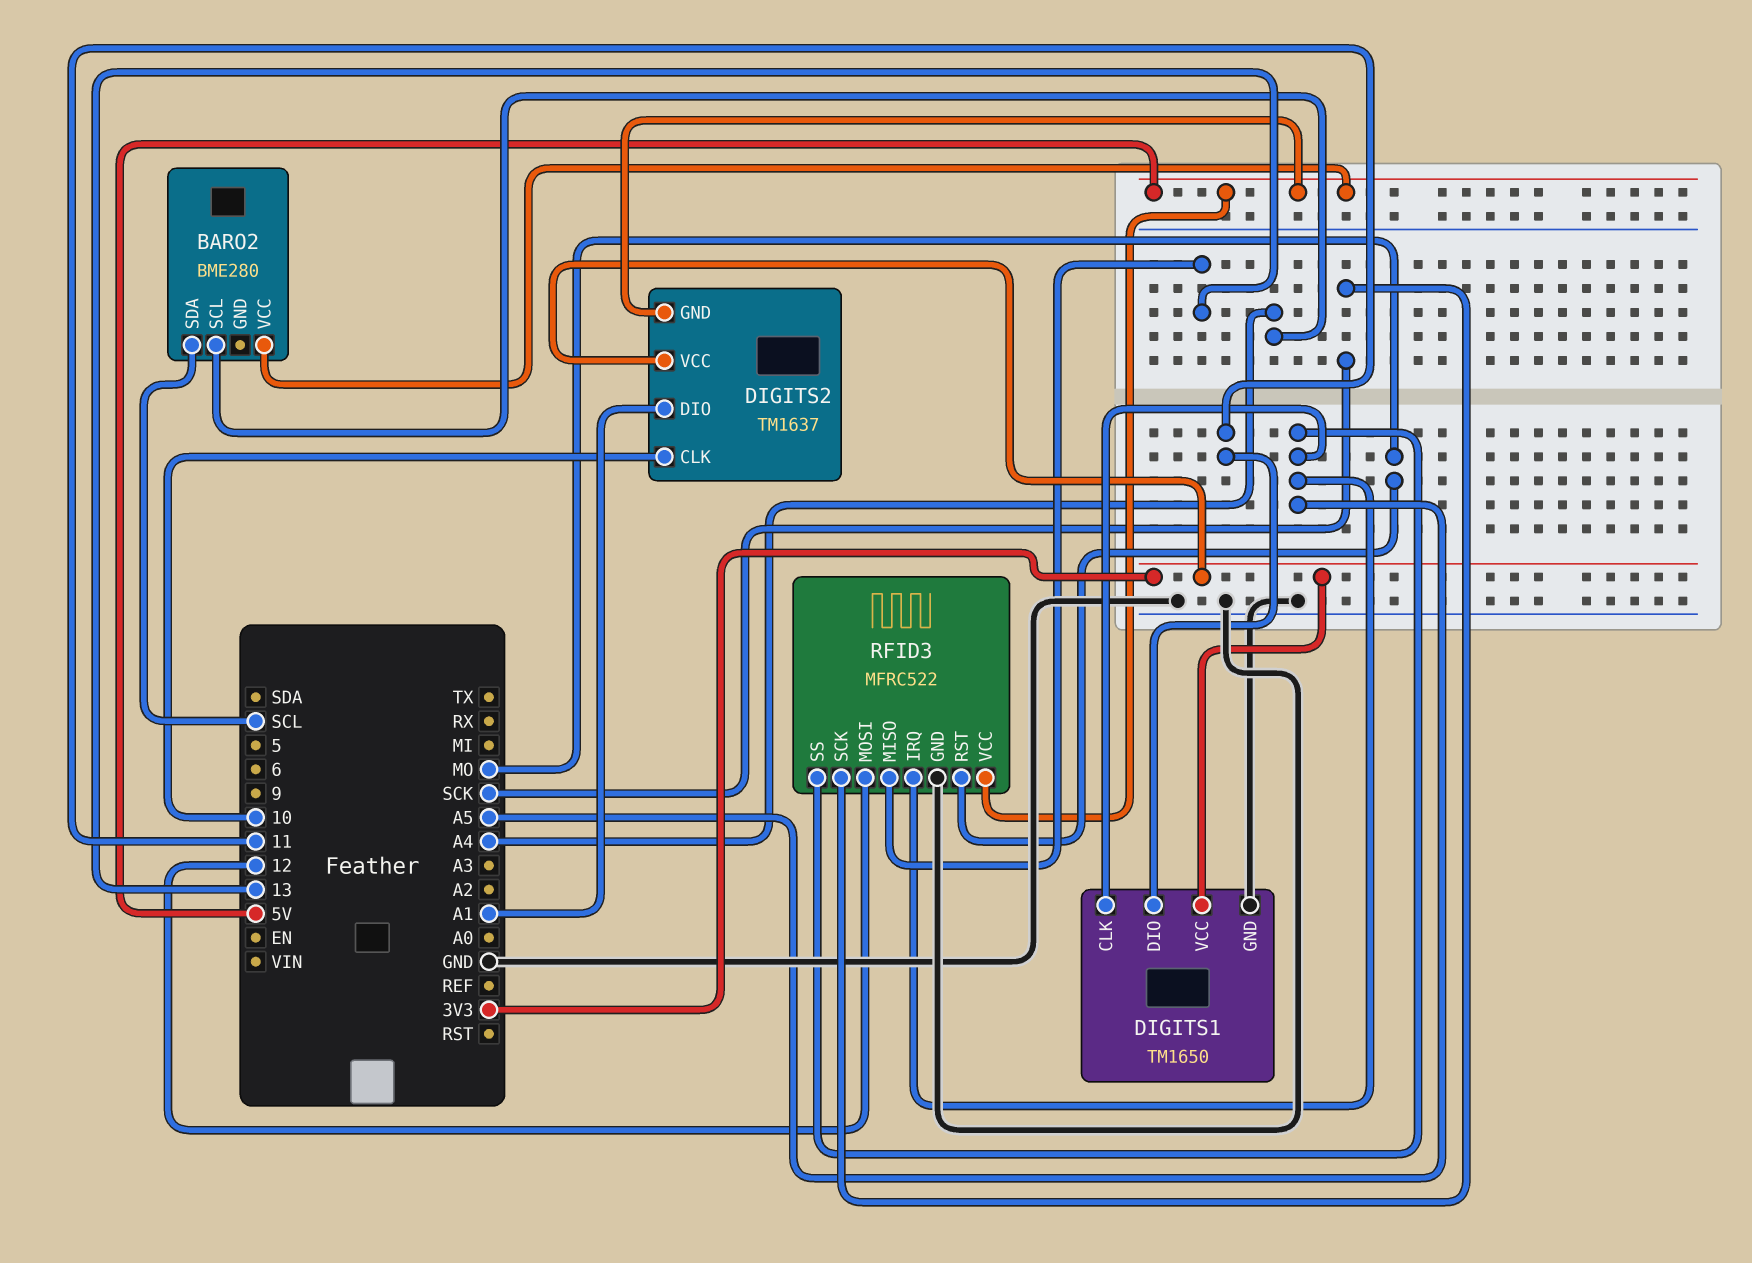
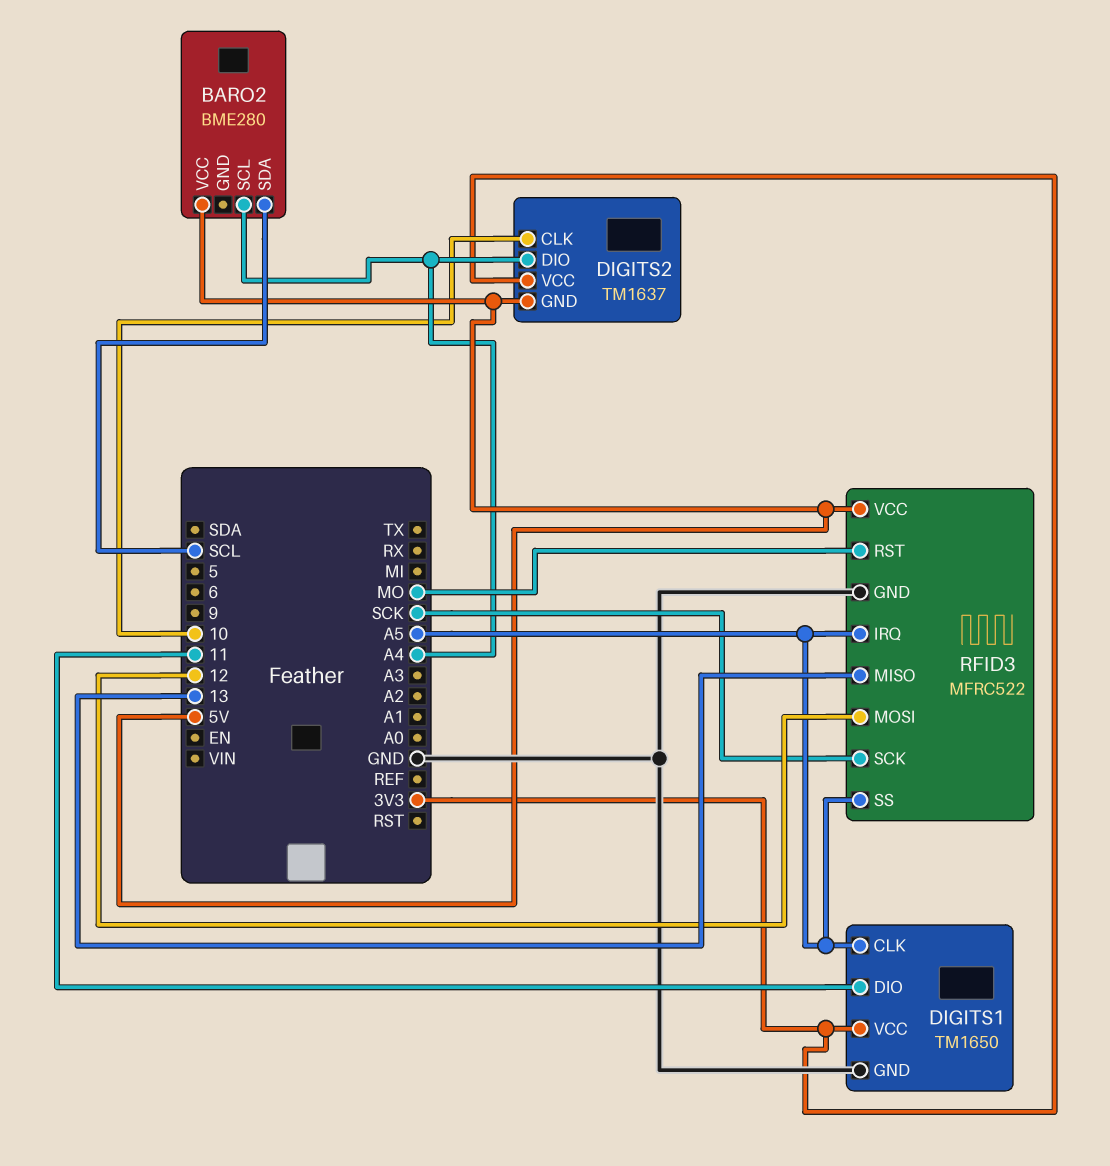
DIGITS2 pin DIO: A1 -> A4

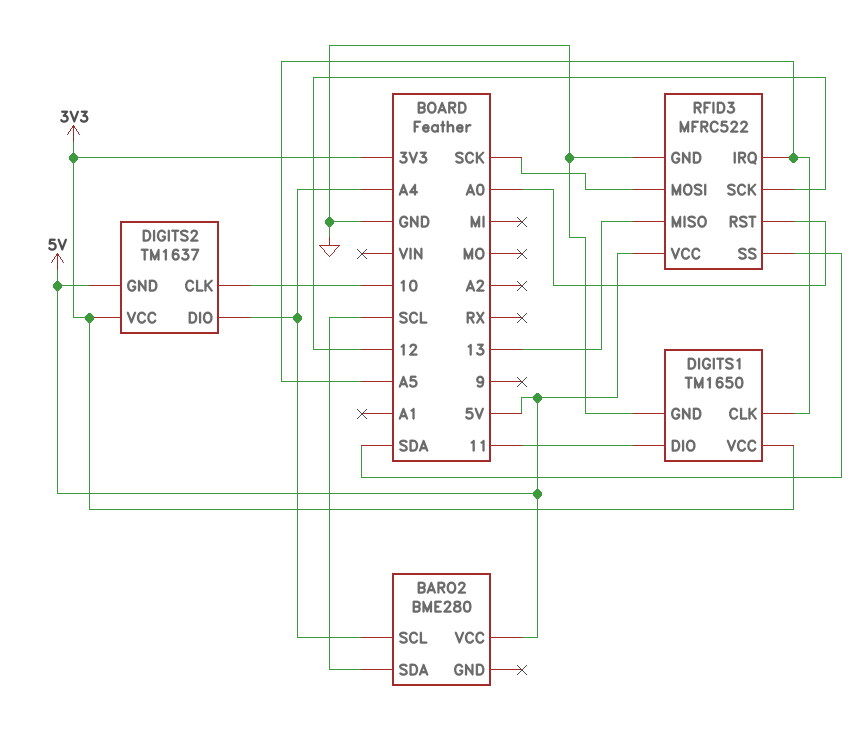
RFID3 pin MOSI: 12 -> SCK
RFID3 pin RST: MO -> A0
RFID3 pin SCK: SCK -> 12
RFID3 pin SS: A5 -> SDA

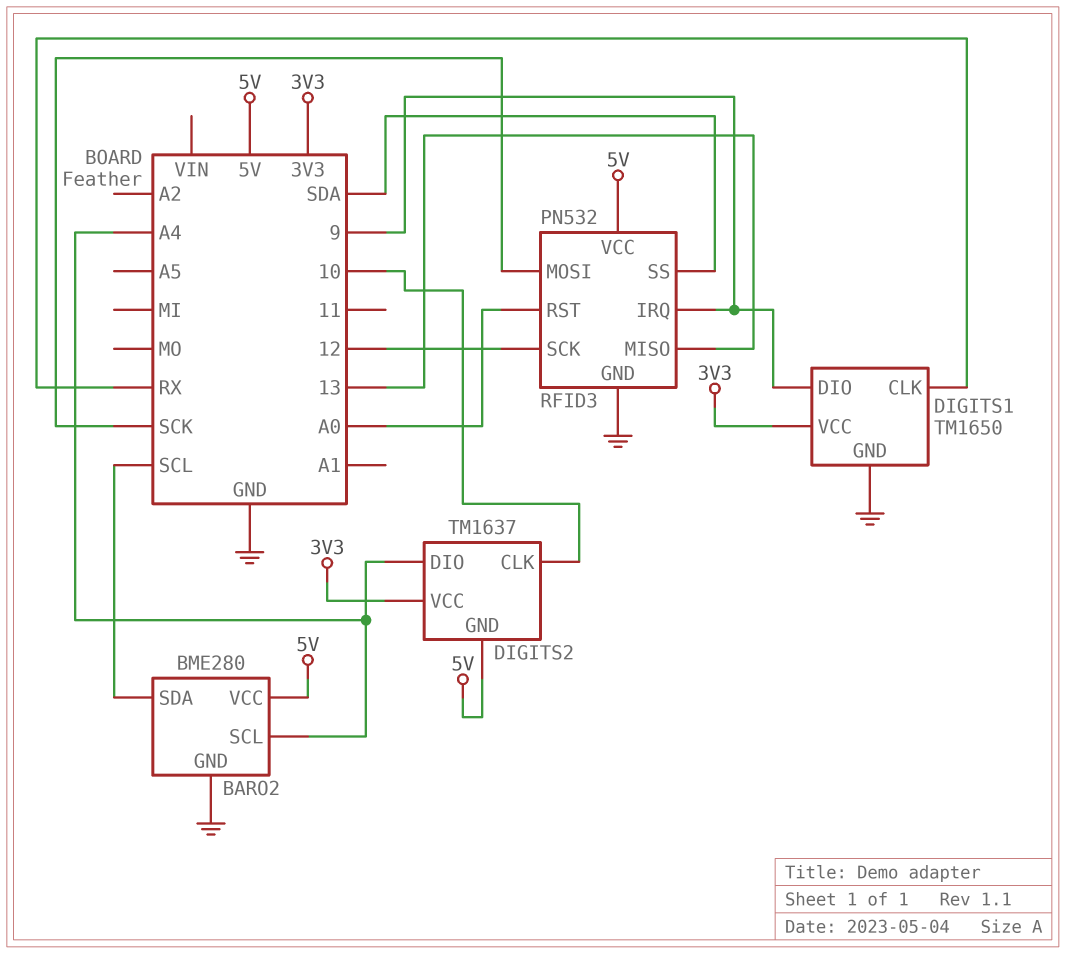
BARO2 pin GND: none -> GND
DIGITS1 pin CLK: A5 -> RX
DIGITS1 pin DIO: 11 -> 9
RFID3: MFRC522 -> PN532
RFID3 pin IRQ: A5 -> 9

